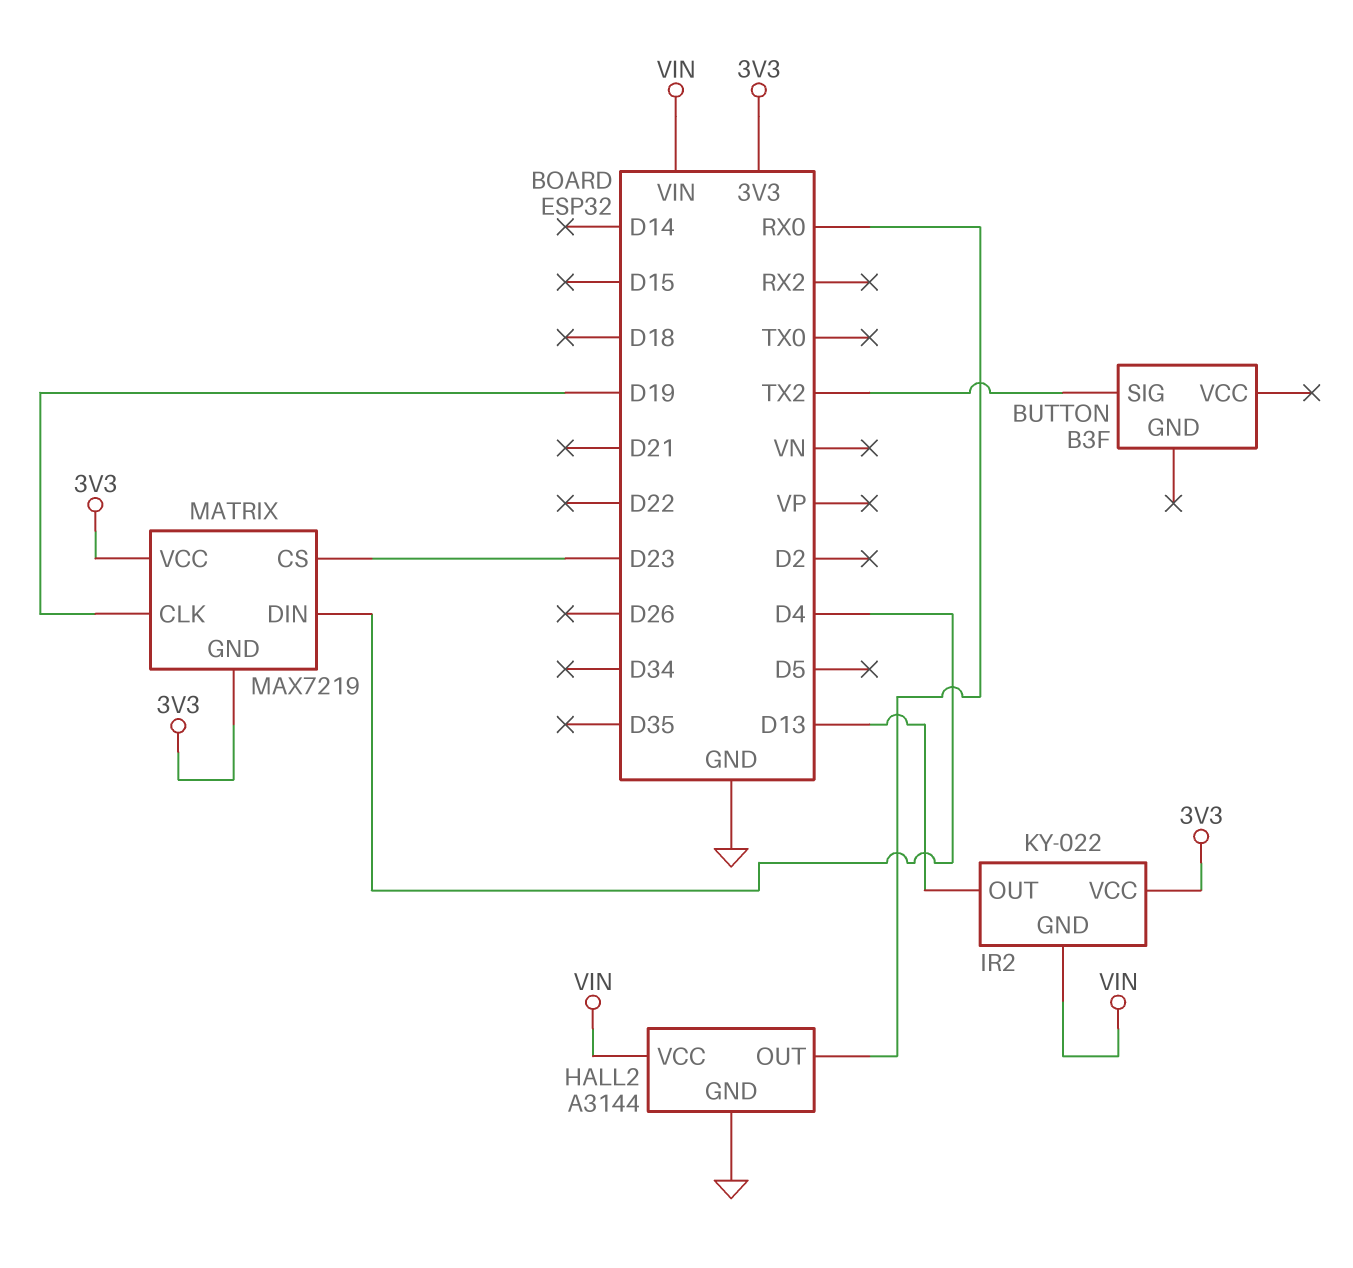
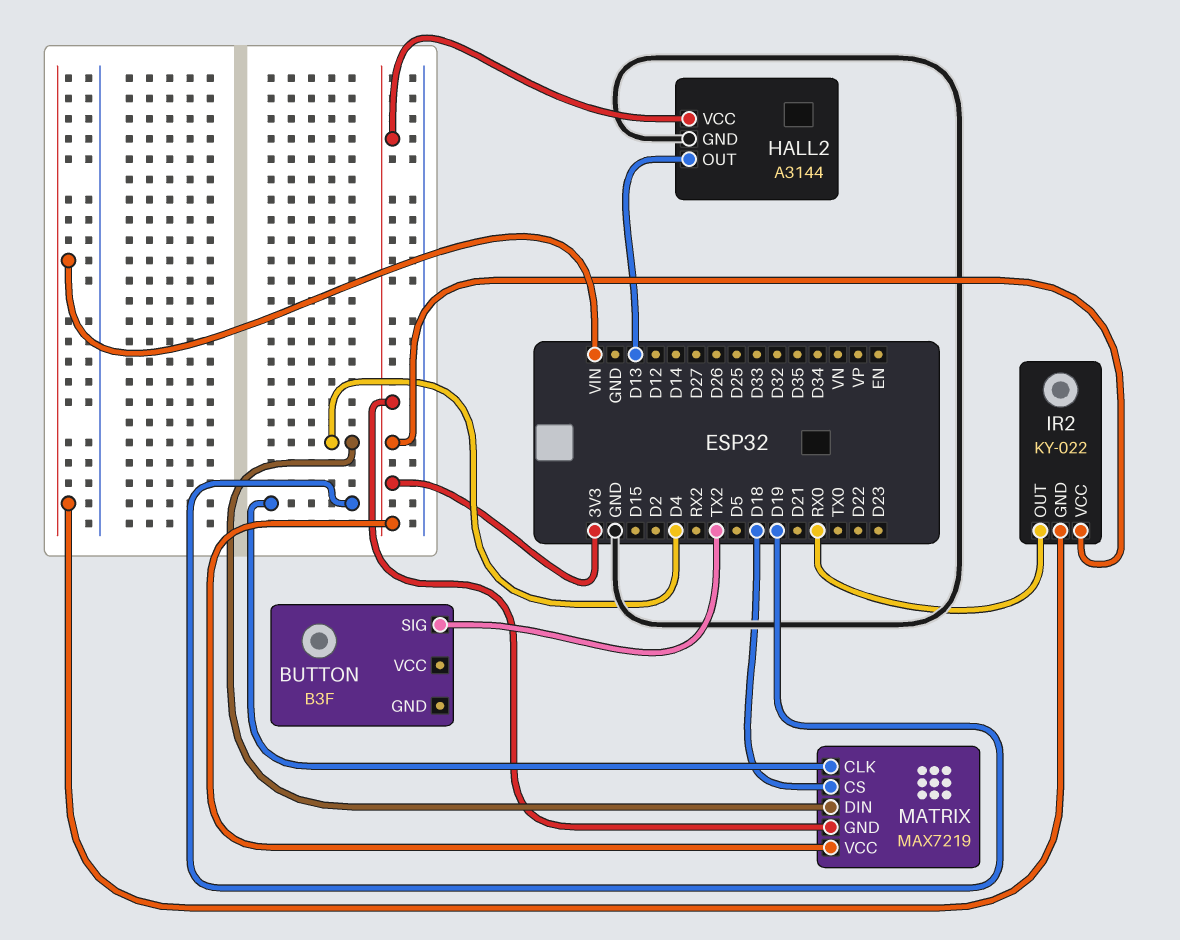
HALL2 pin OUT: RX0 -> D13
HALL2 pin VCC: VIN -> 3V3
IR2 pin OUT: D13 -> RX0
MATRIX pin CS: D23 -> D18

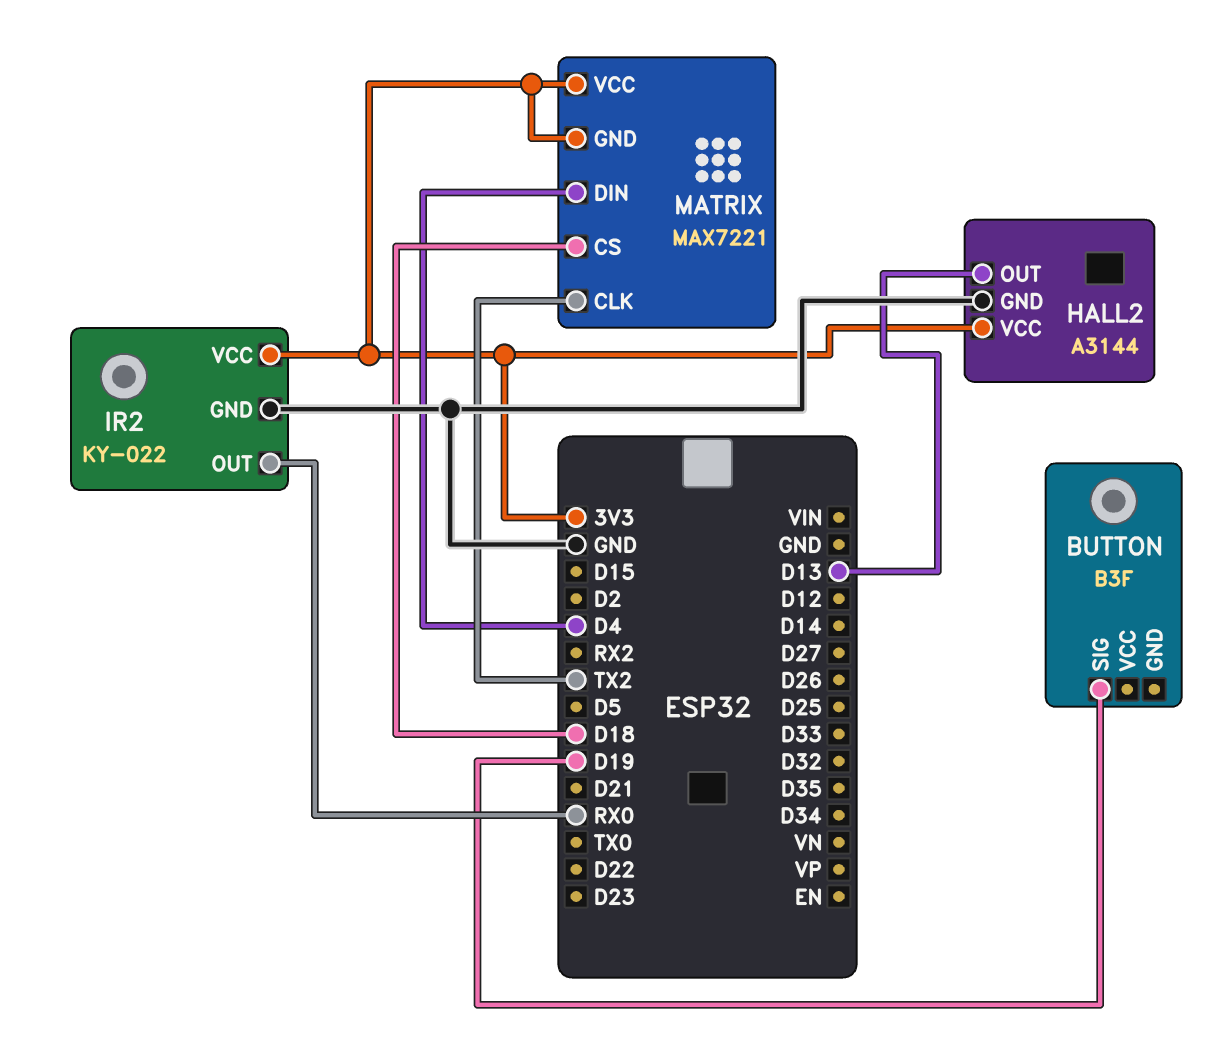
BUTTON pin SIG: TX2 -> D19
IR2 pin GND: VIN -> GND
MATRIX: MAX7219 -> MAX7221
MATRIX pin CLK: D19 -> TX2

